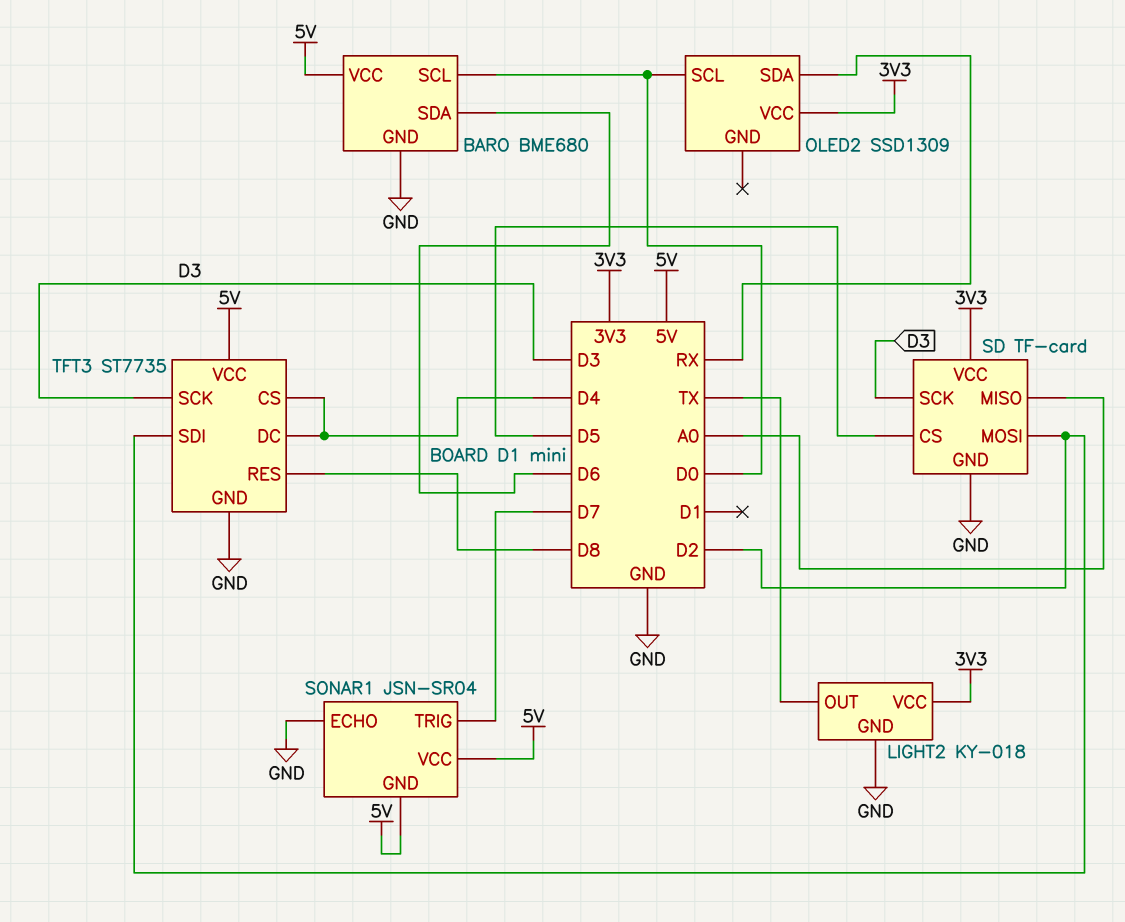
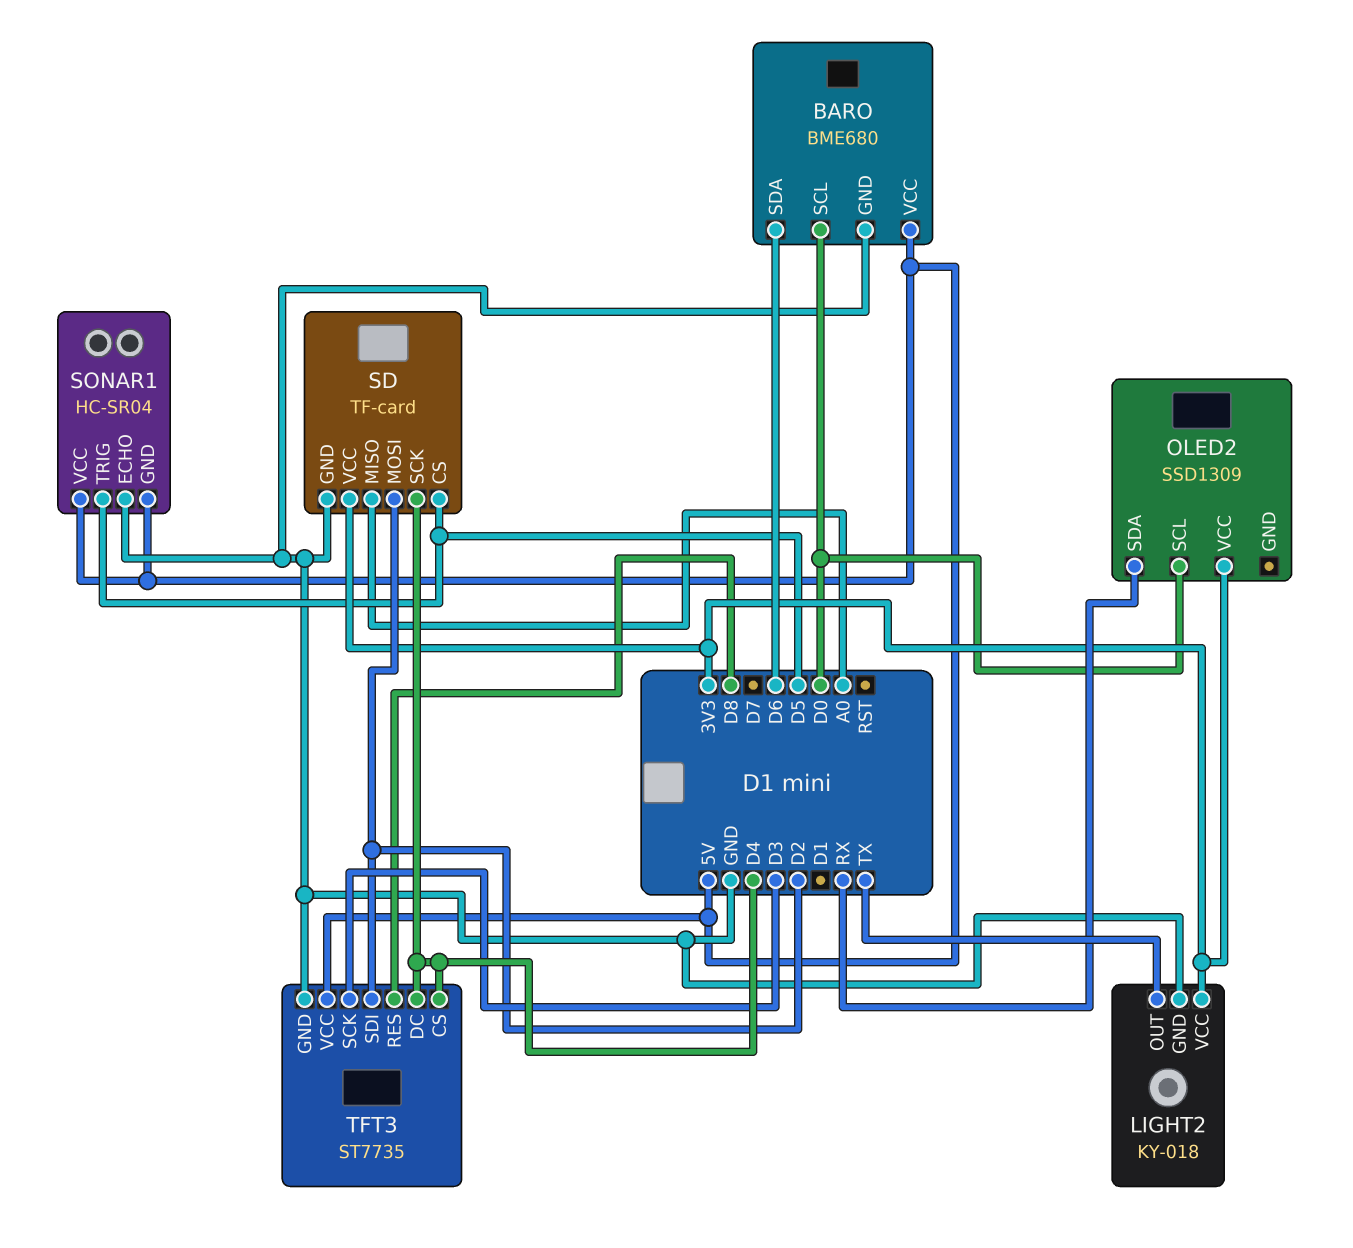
SD pin SCK: D3 -> D4
SONAR1: JSN-SR04 -> HC-SR04
SONAR1 pin TRIG: D7 -> D5

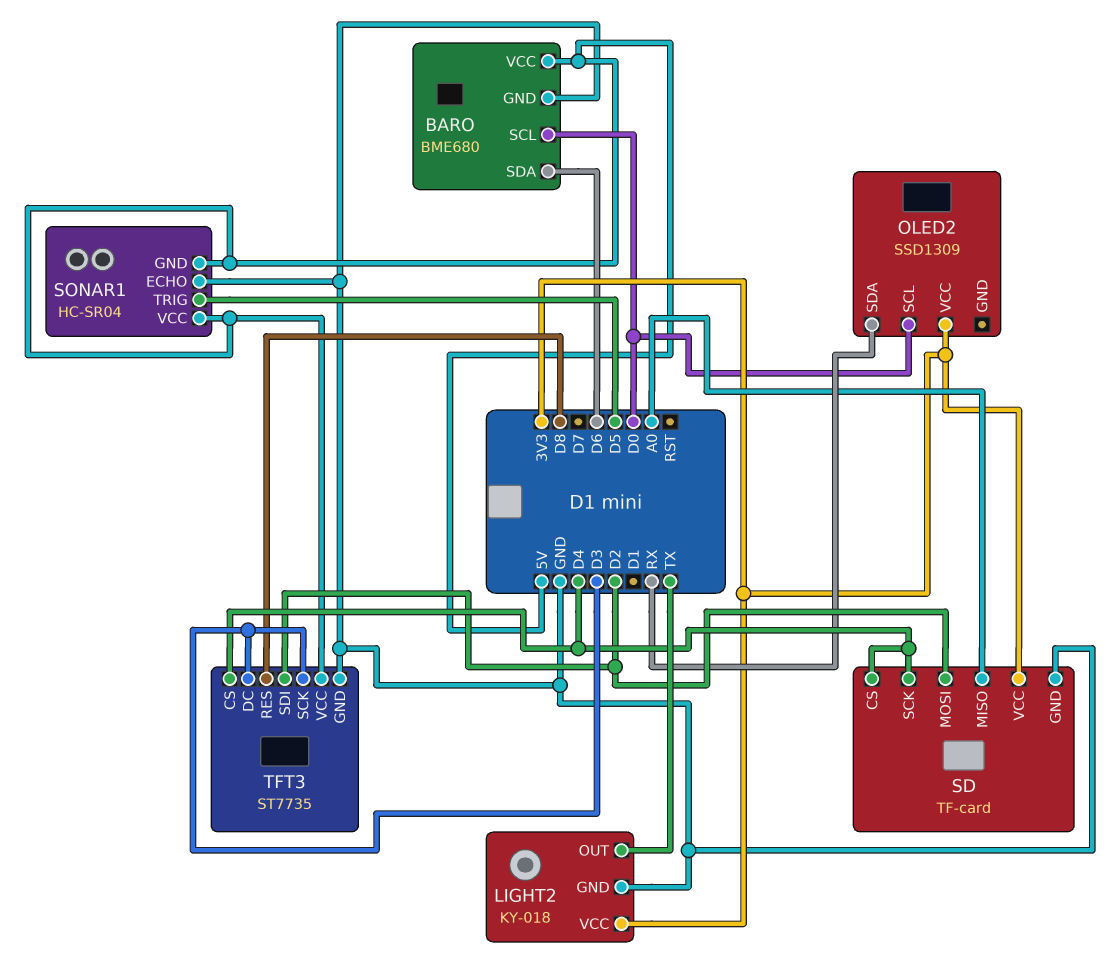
SD pin CS: D5 -> D4
TFT3 pin DC: D4 -> D3

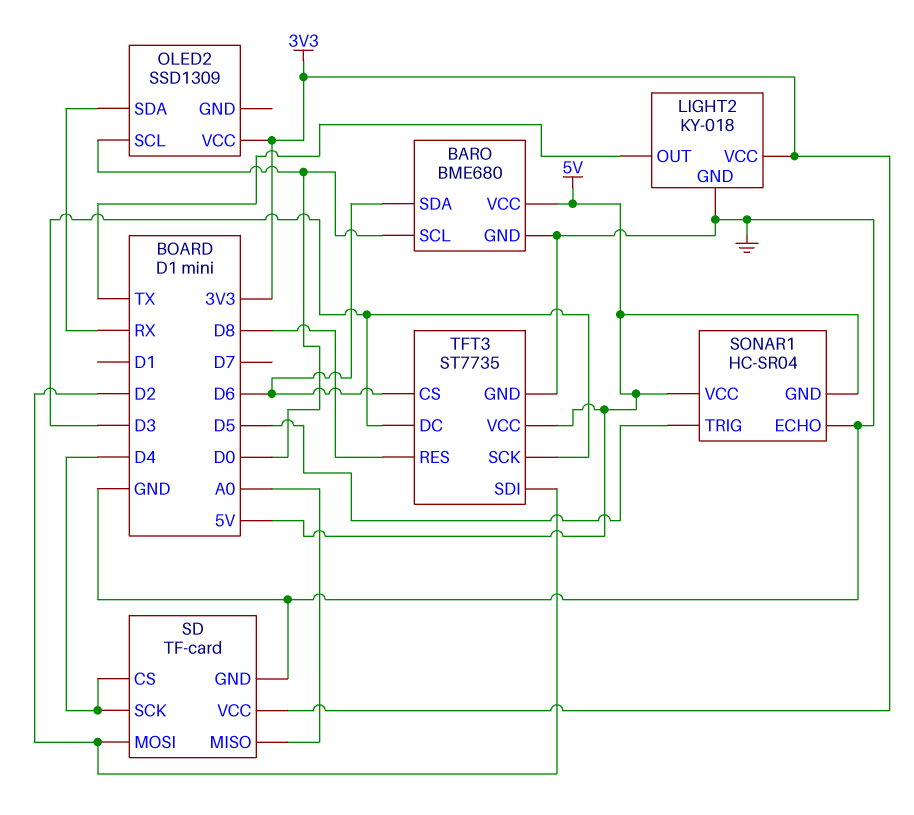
TFT3 pin CS: D4 -> D6

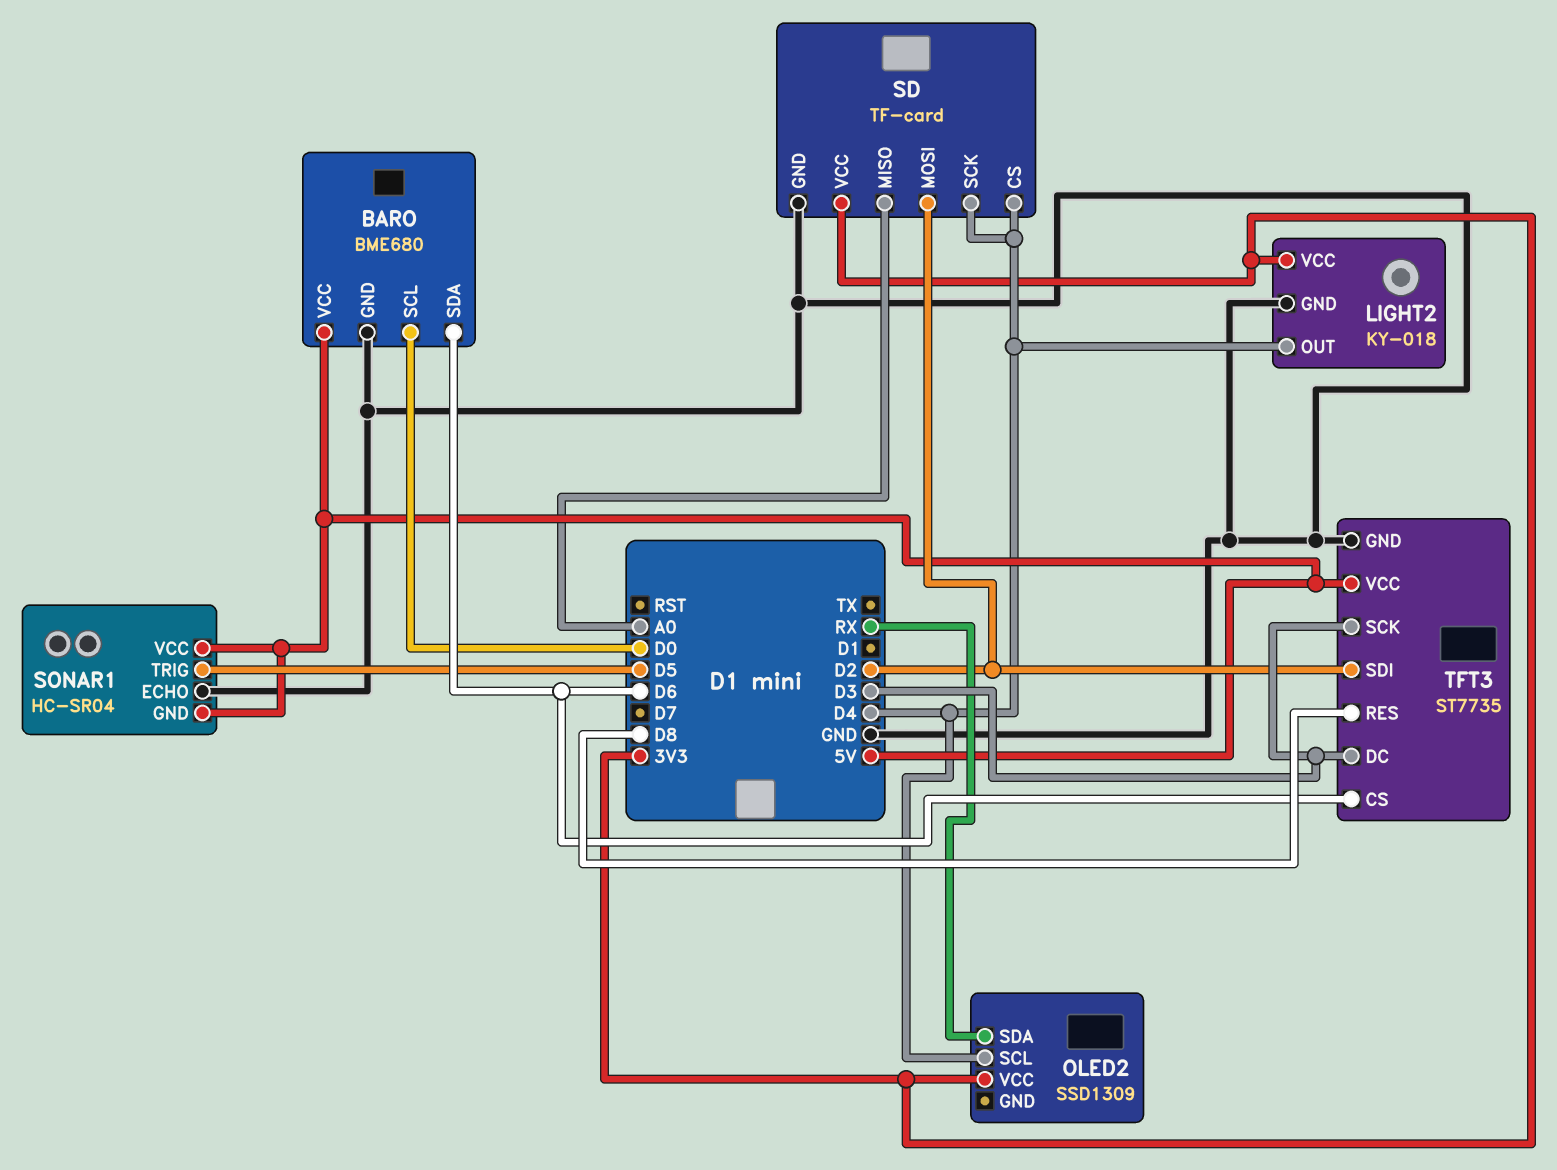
LIGHT2 pin OUT: TX -> D4
OLED2 pin SCL: D0 -> D4

